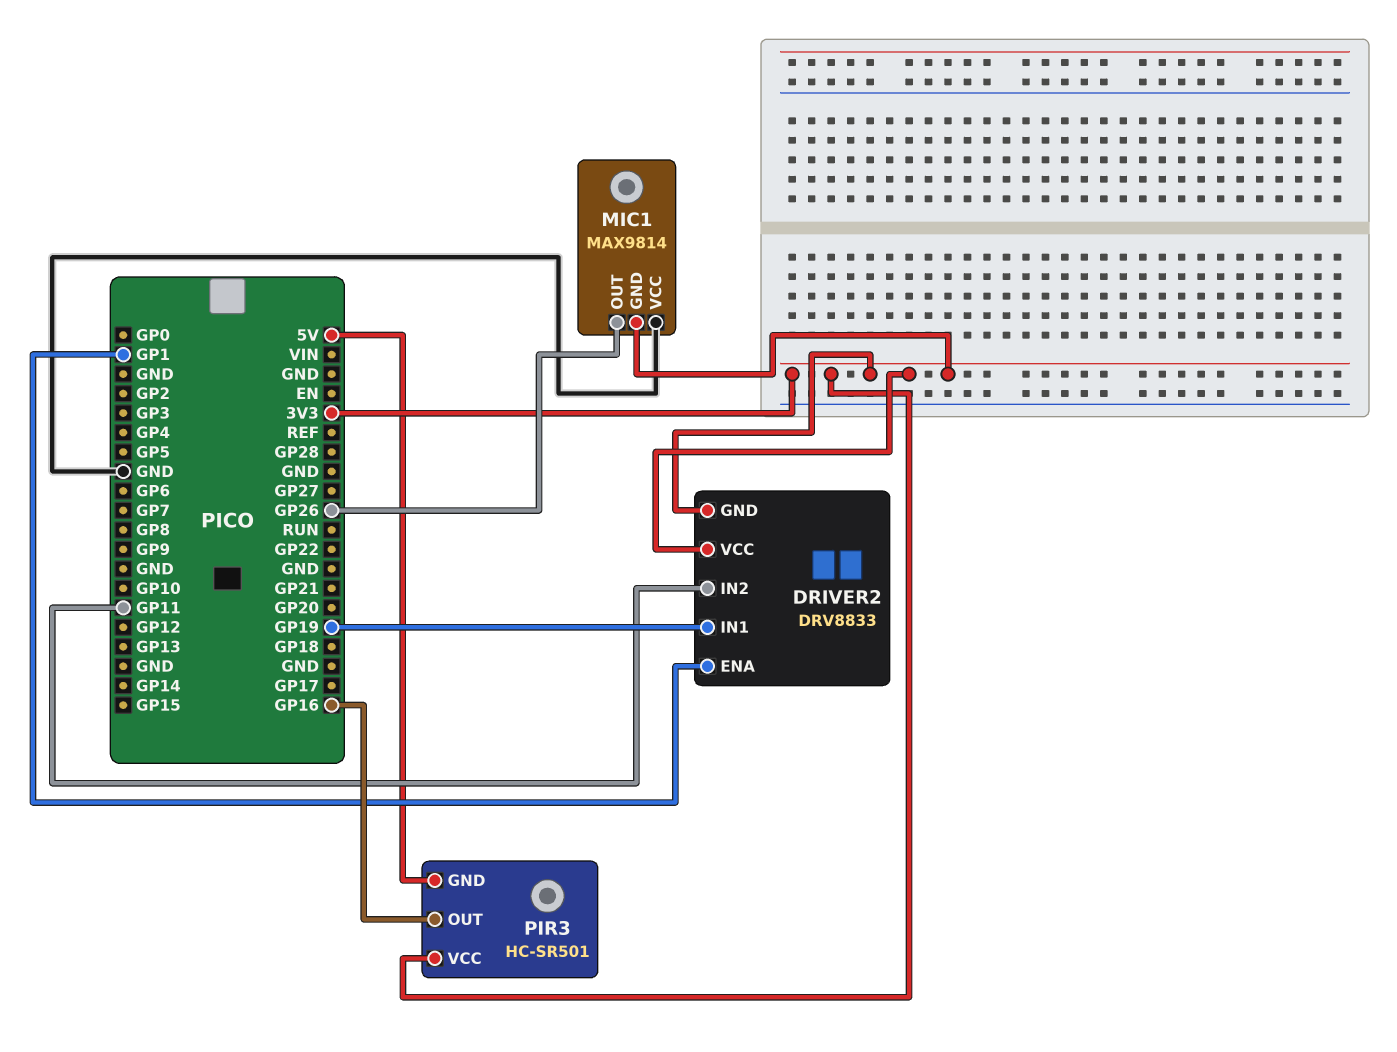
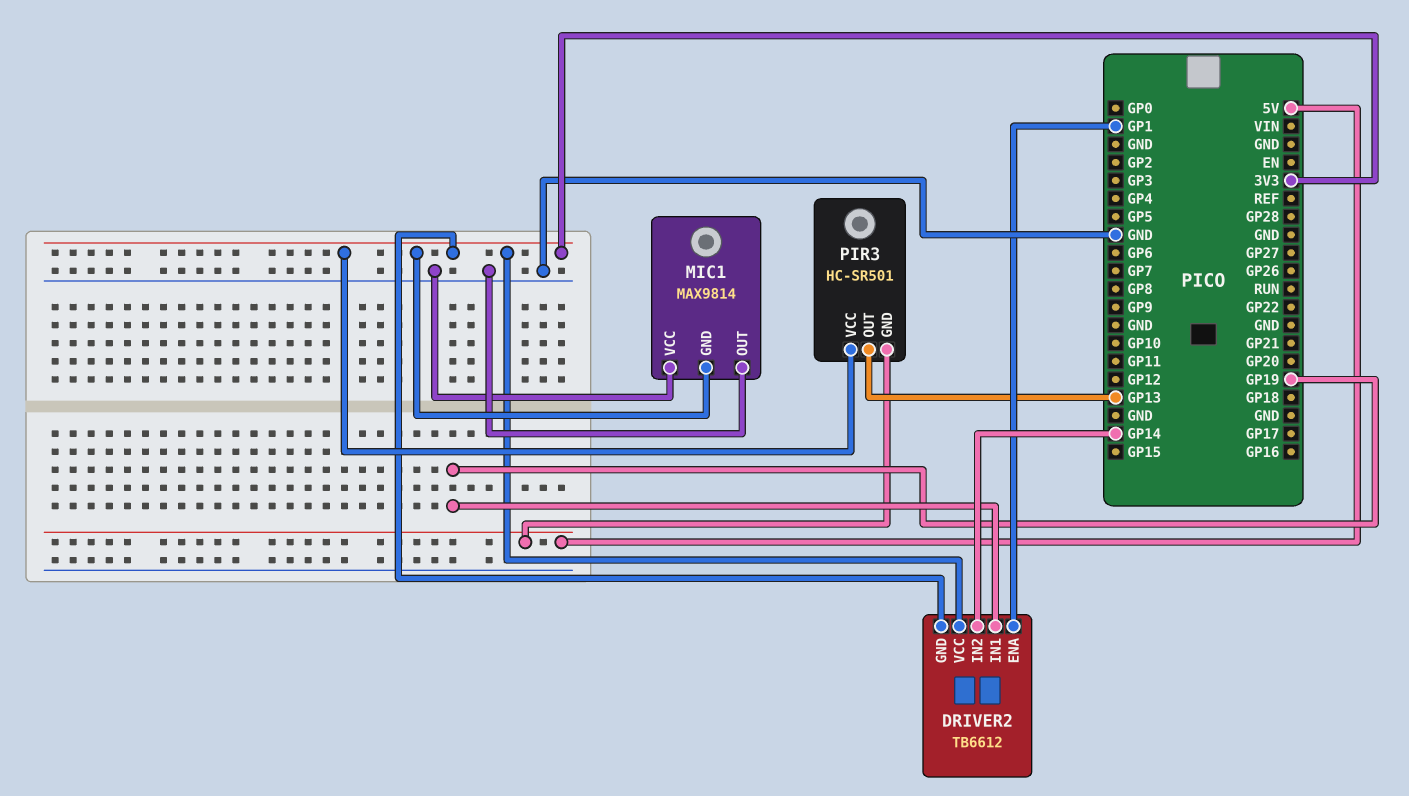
DRIVER2: DRV8833 -> TB6612
DRIVER2 pin IN2: GP11 -> GP14
MIC1 pin OUT: GP26 -> GND
PIR3 pin OUT: GP16 -> GP13

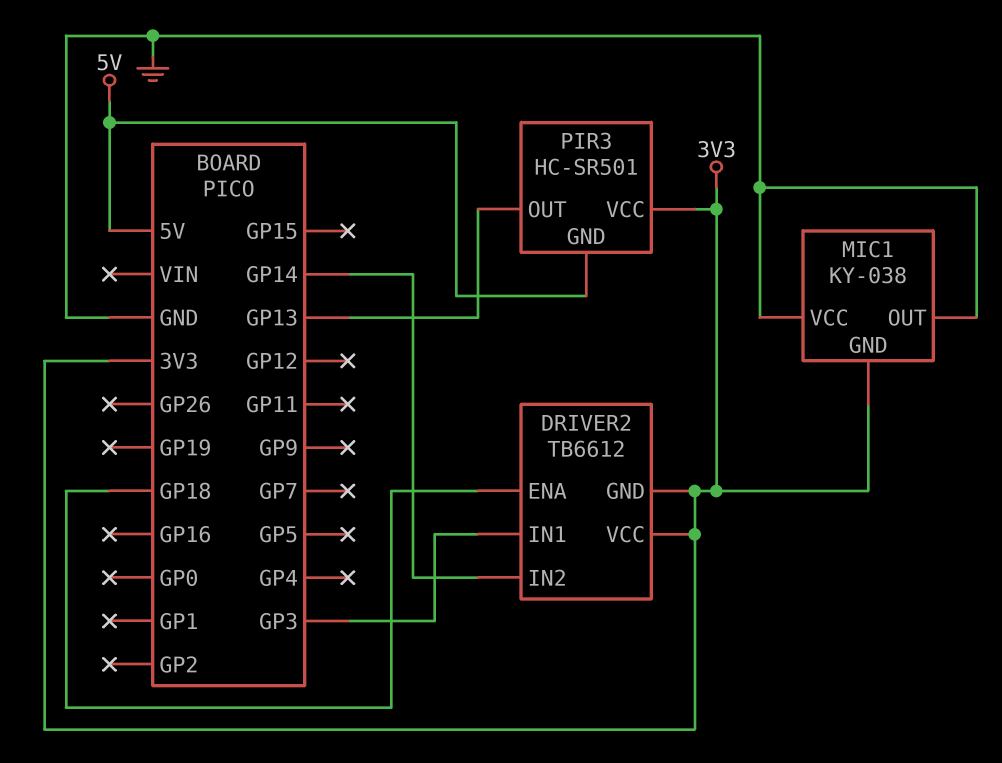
DRIVER2 pin ENA: GP1 -> GP18
DRIVER2 pin IN1: GP19 -> GP3
MIC1: MAX9814 -> KY-038

